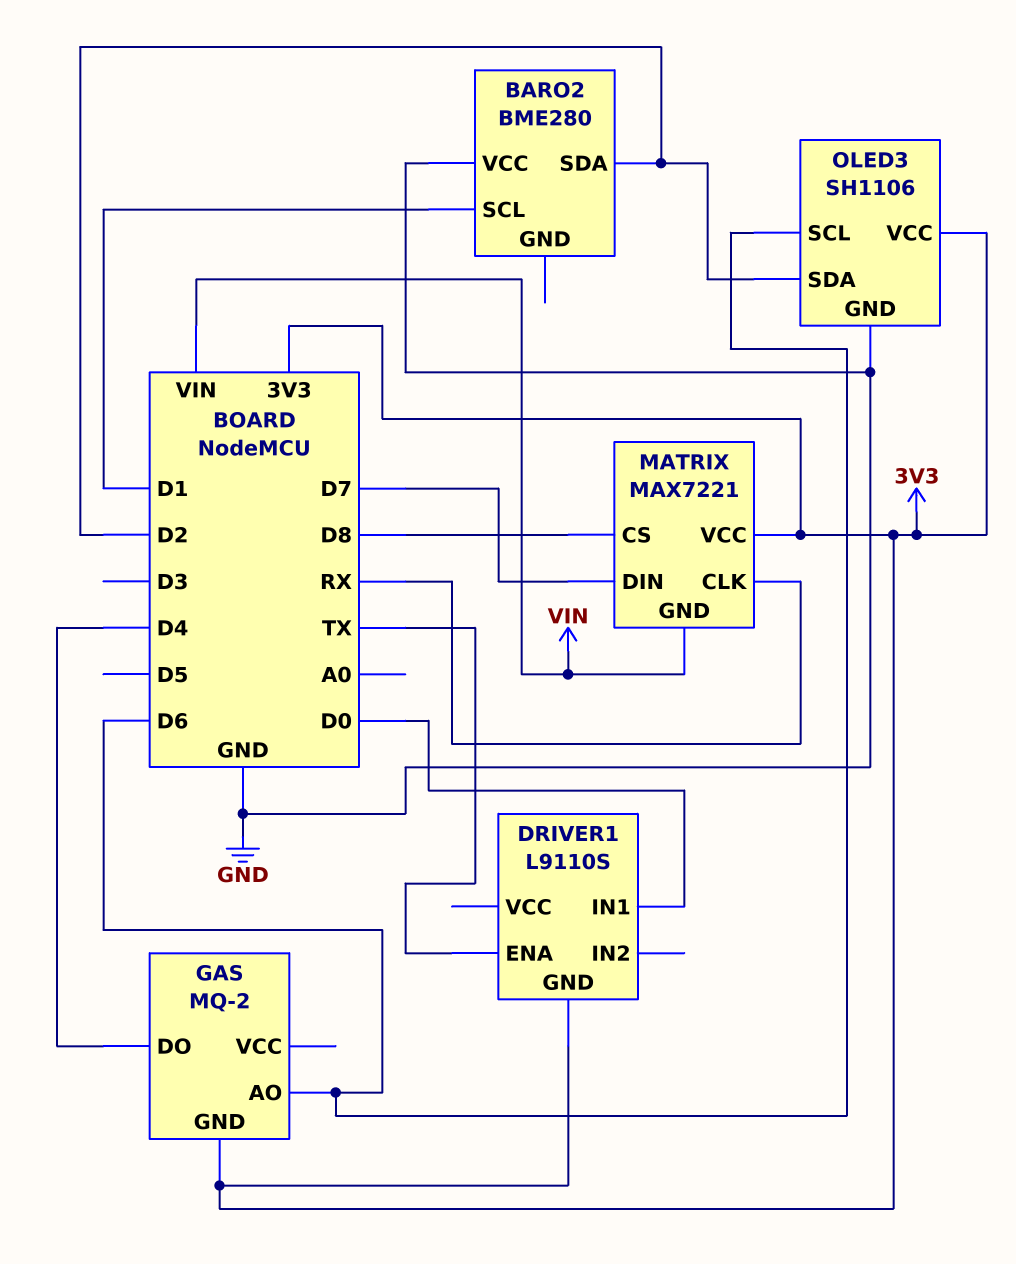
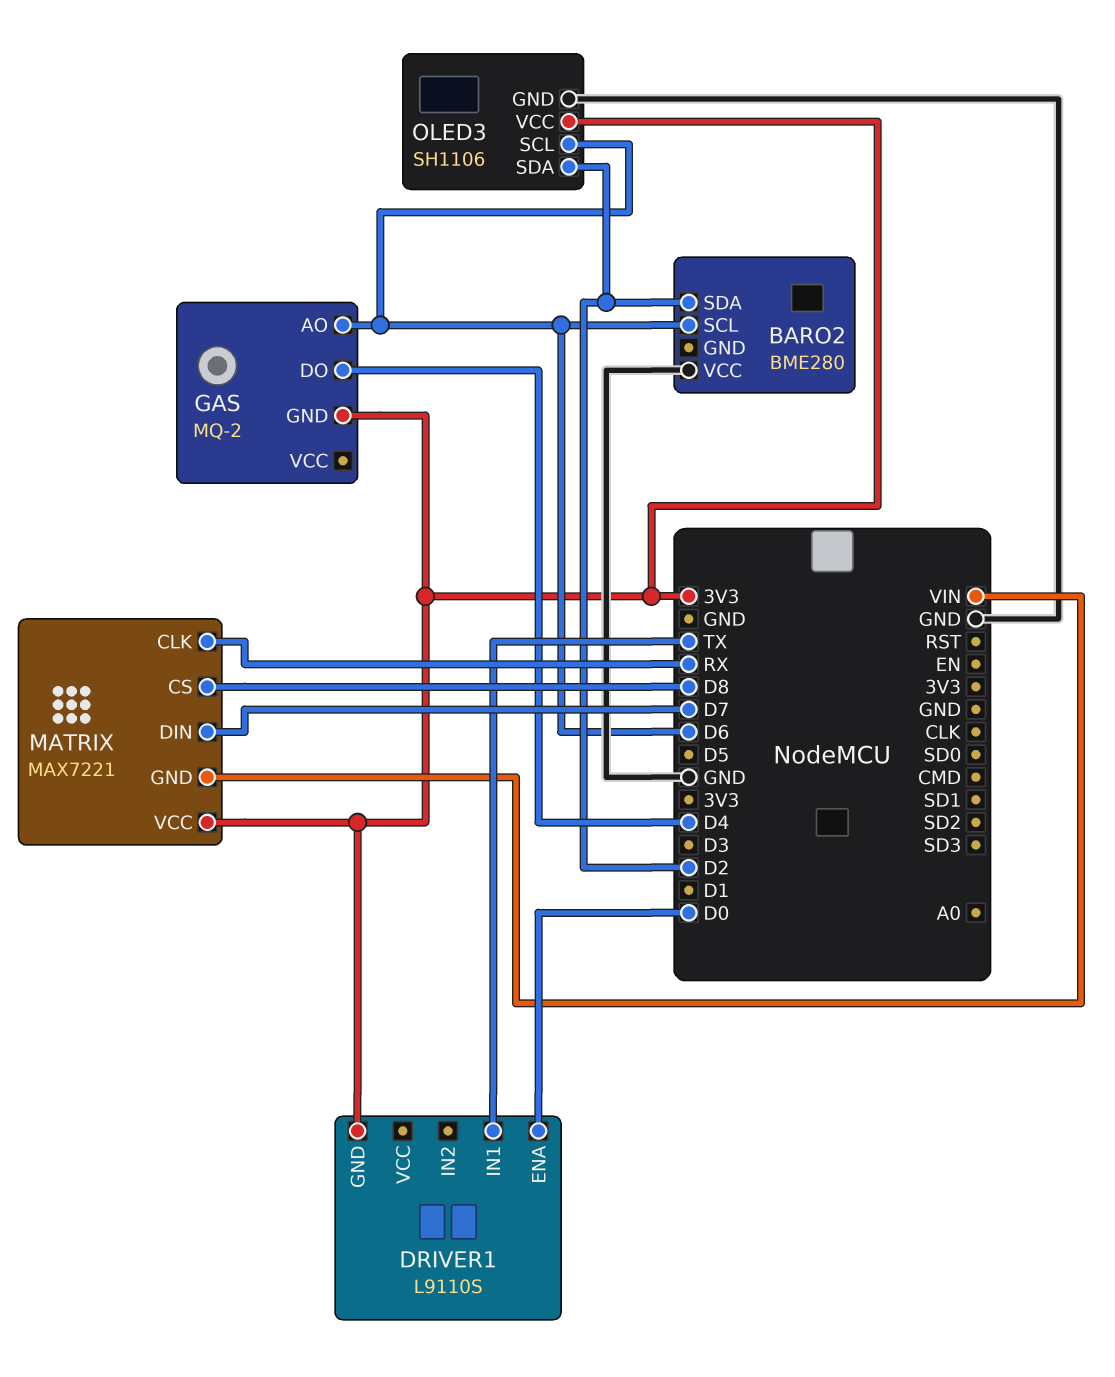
BARO2 pin SCL: D1 -> D6
DRIVER1 pin ENA: TX -> D0
DRIVER1 pin IN1: D0 -> TX

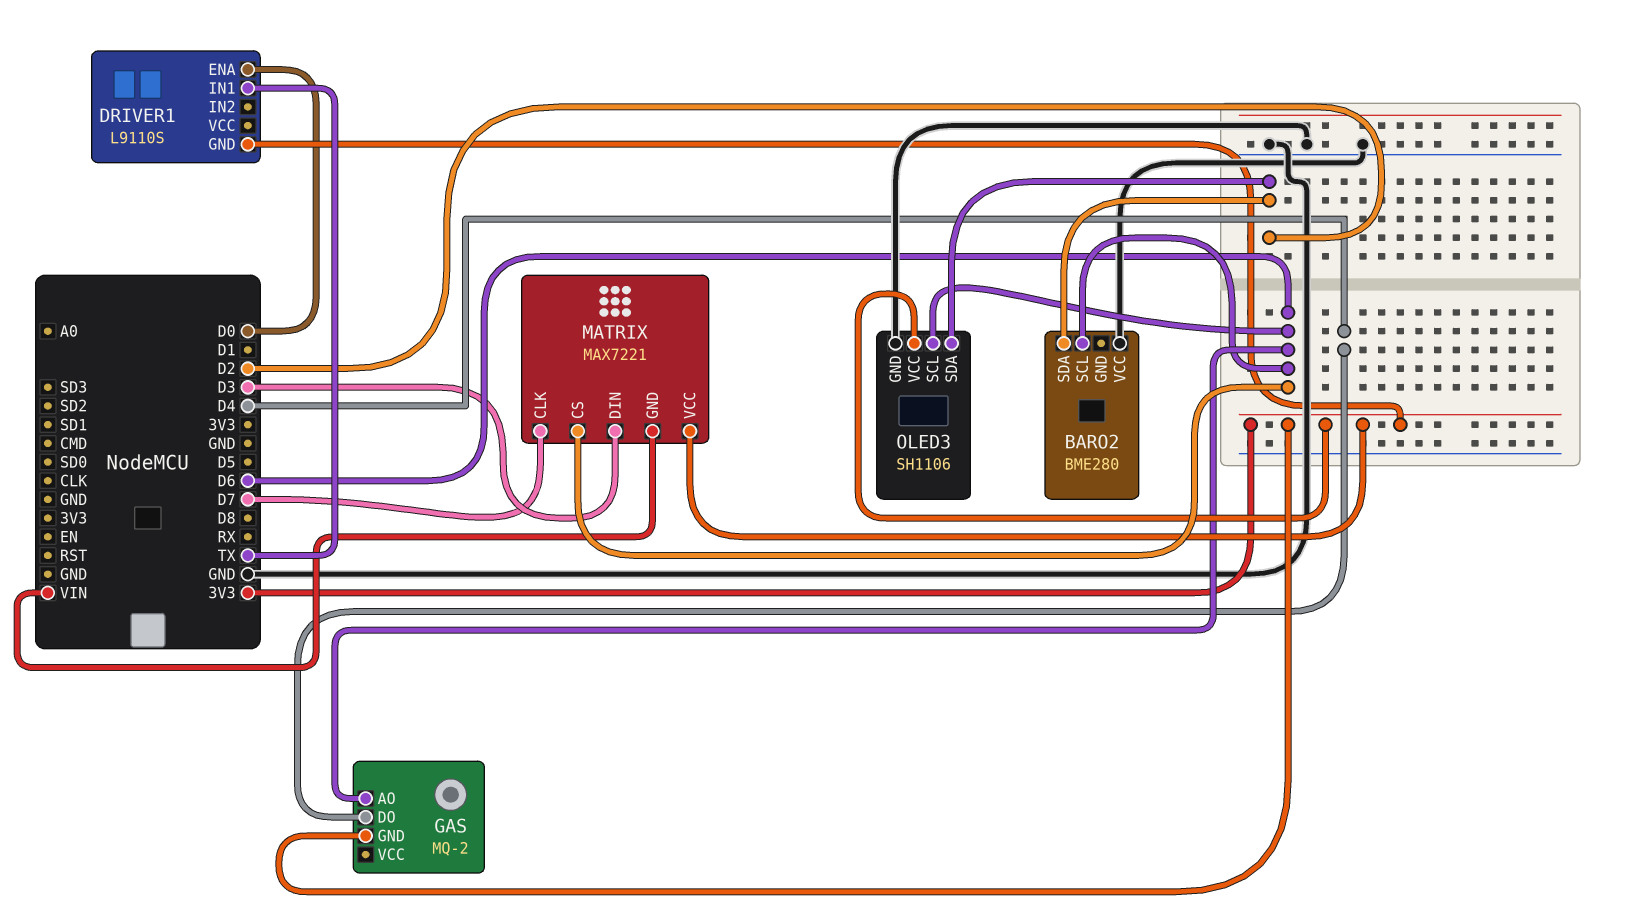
MATRIX pin CLK: RX -> D7
MATRIX pin CS: D8 -> D6
MATRIX pin DIN: D7 -> D3

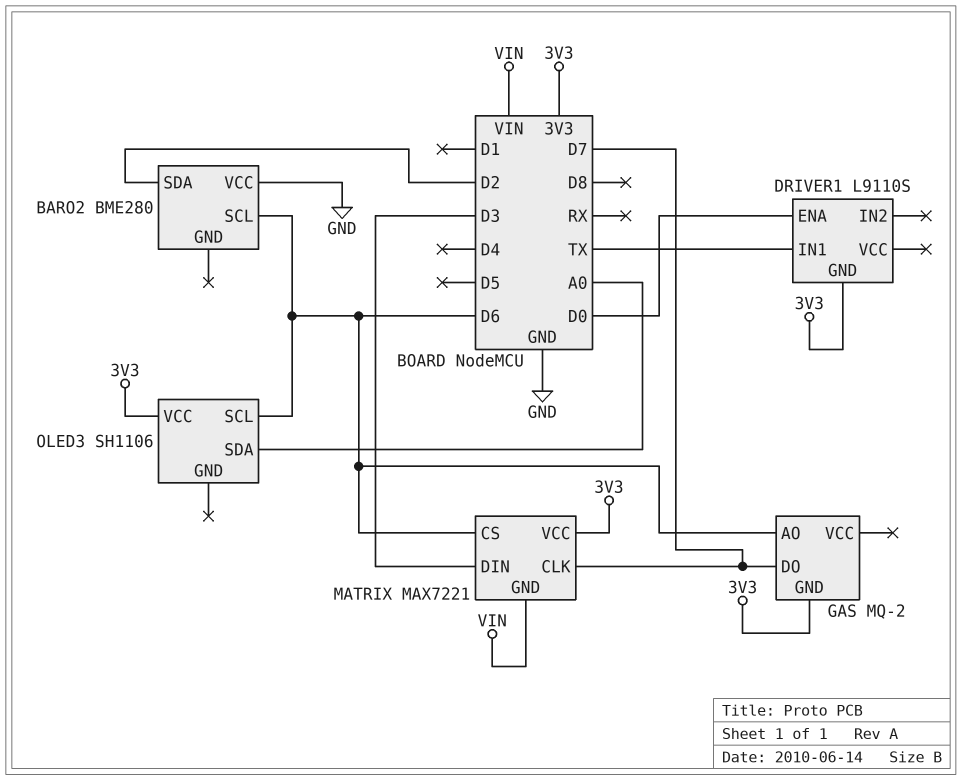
GAS pin DO: D4 -> D7
OLED3 pin GND: GND -> none
OLED3 pin SDA: D2 -> A0

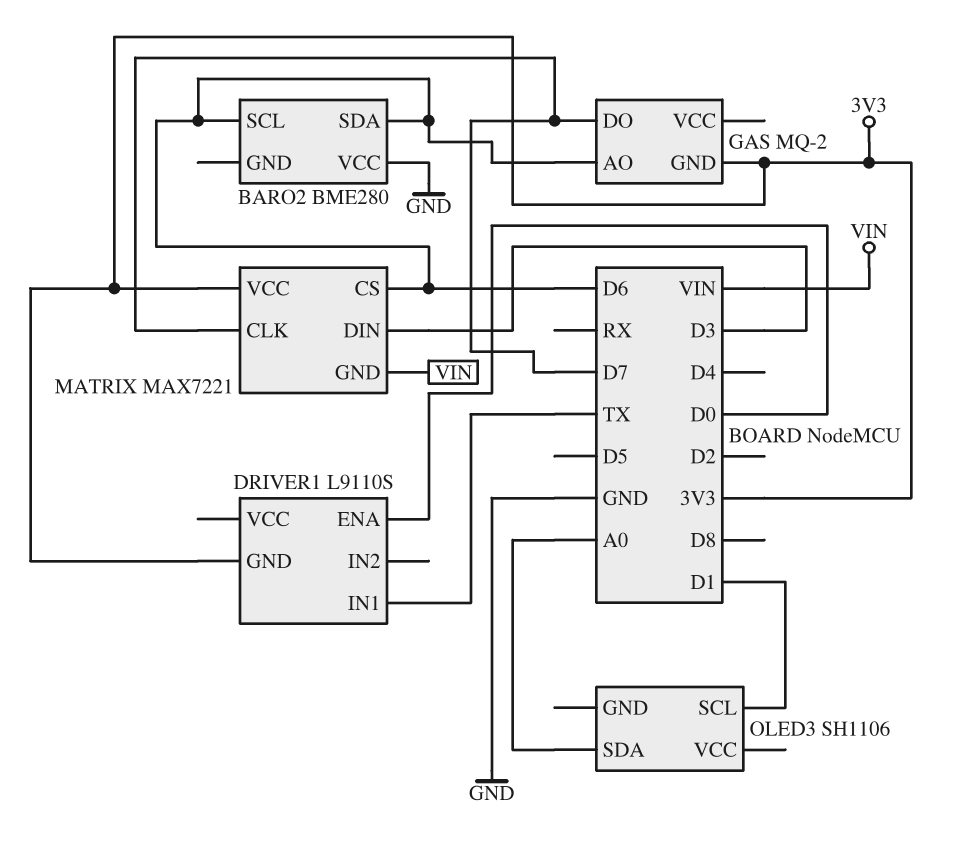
BARO2 pin SDA: D2 -> D6
OLED3 pin SCL: D6 -> D1
OLED3 pin VCC: 3V3 -> none

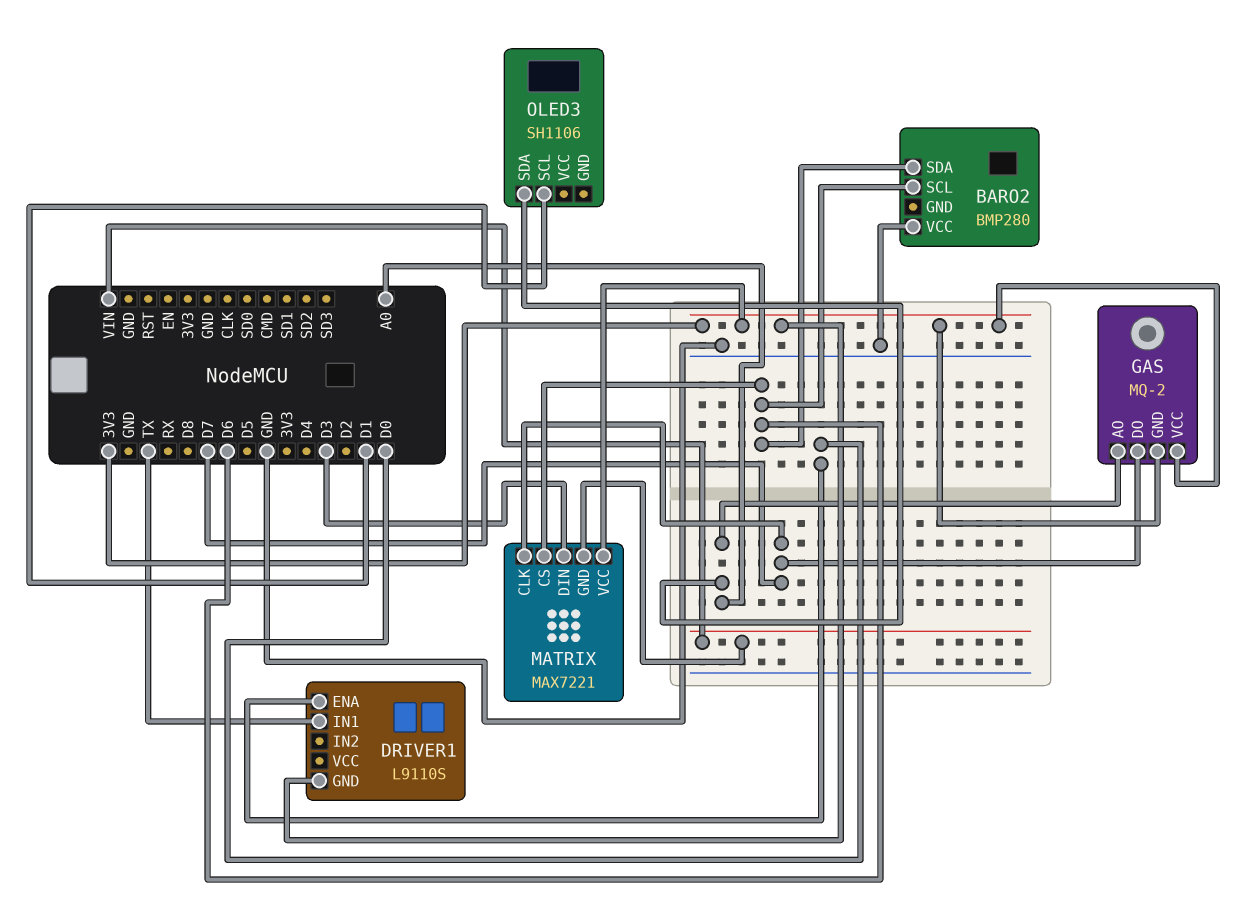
BARO2: BME280 -> BMP280
GAS pin AO: D6 -> A0
GAS pin VCC: none -> 3V3

